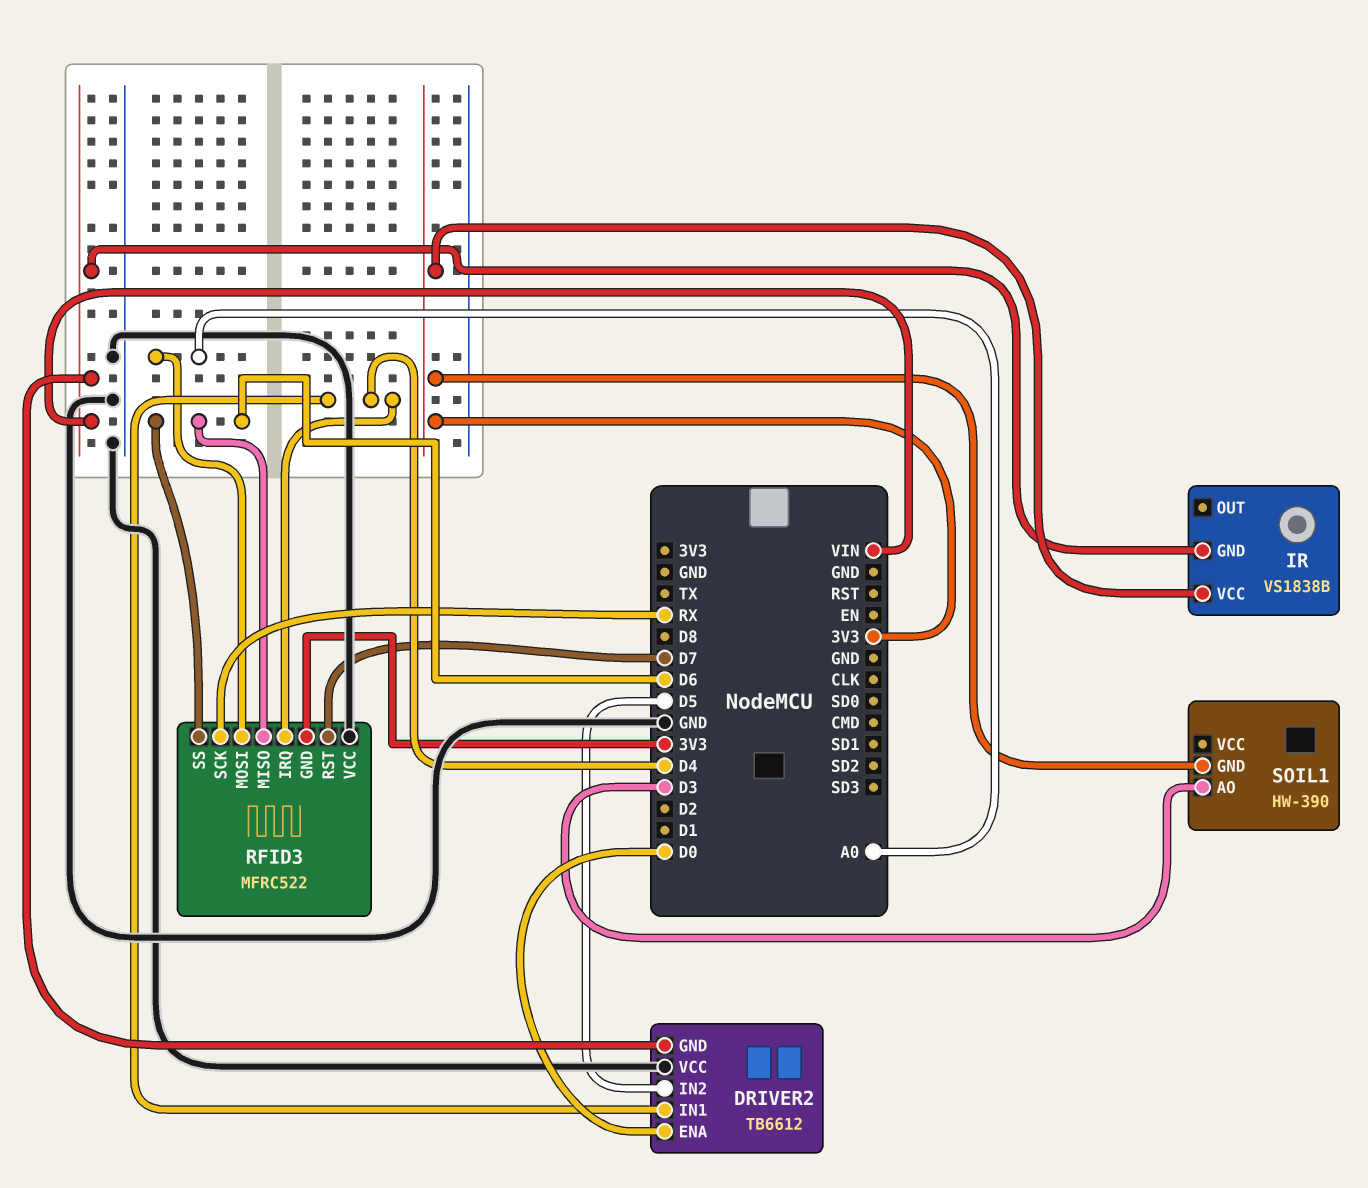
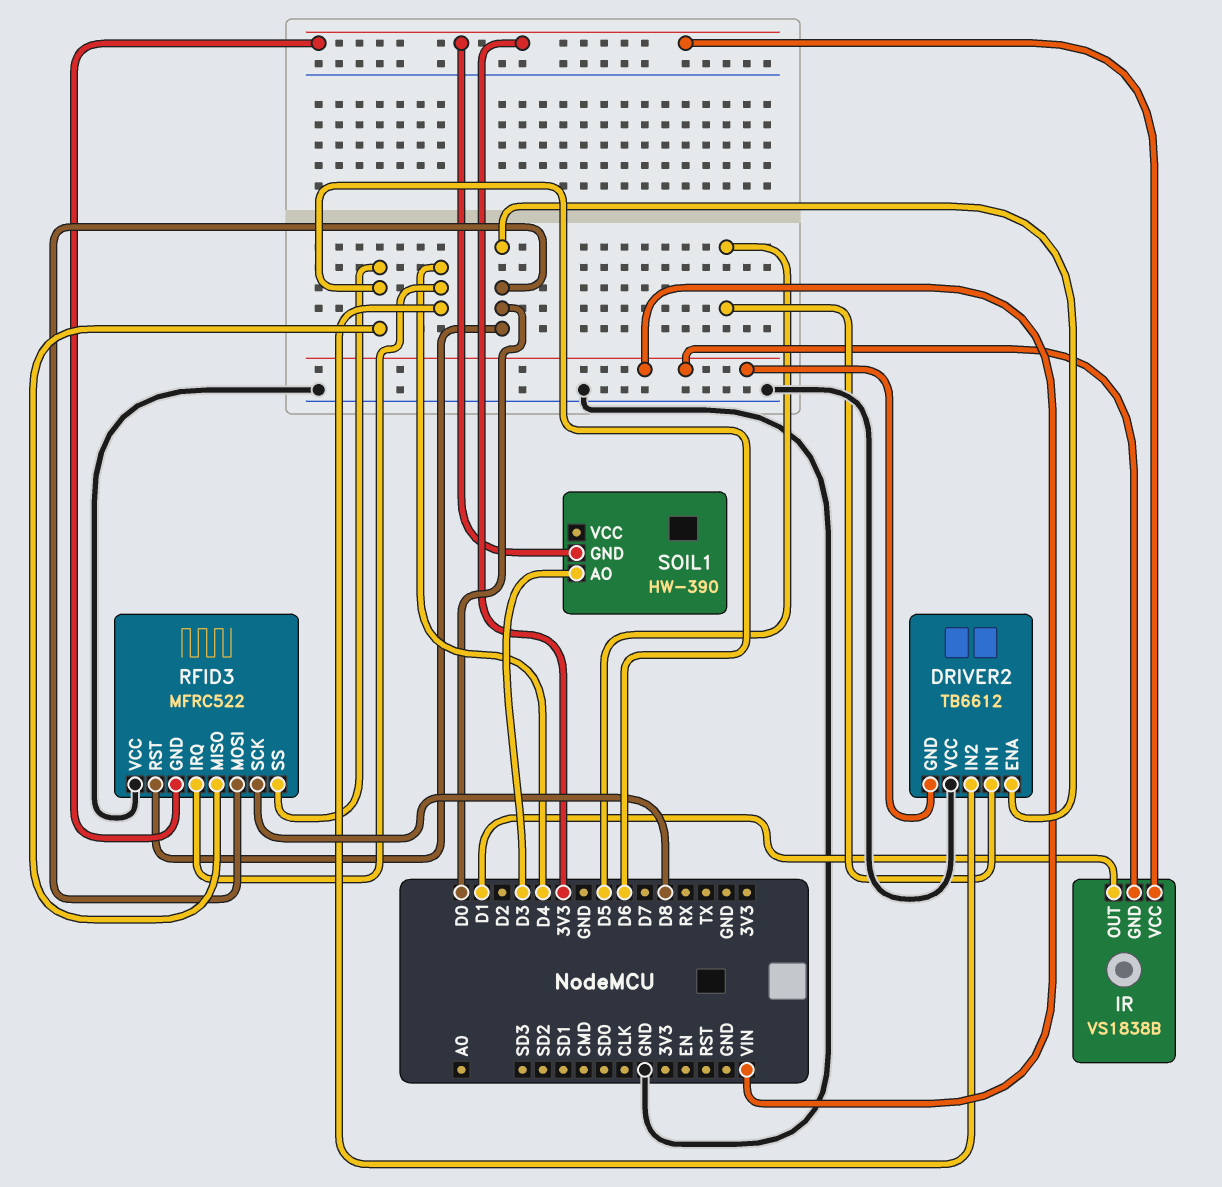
DRIVER2 pin IN1: D4 -> D5
DRIVER2 pin IN2: D5 -> D4
IR pin OUT: none -> D1
RFID3 pin MOSI: A0 -> D0
RFID3 pin RST: D7 -> D0
RFID3 pin SCK: RX -> D8

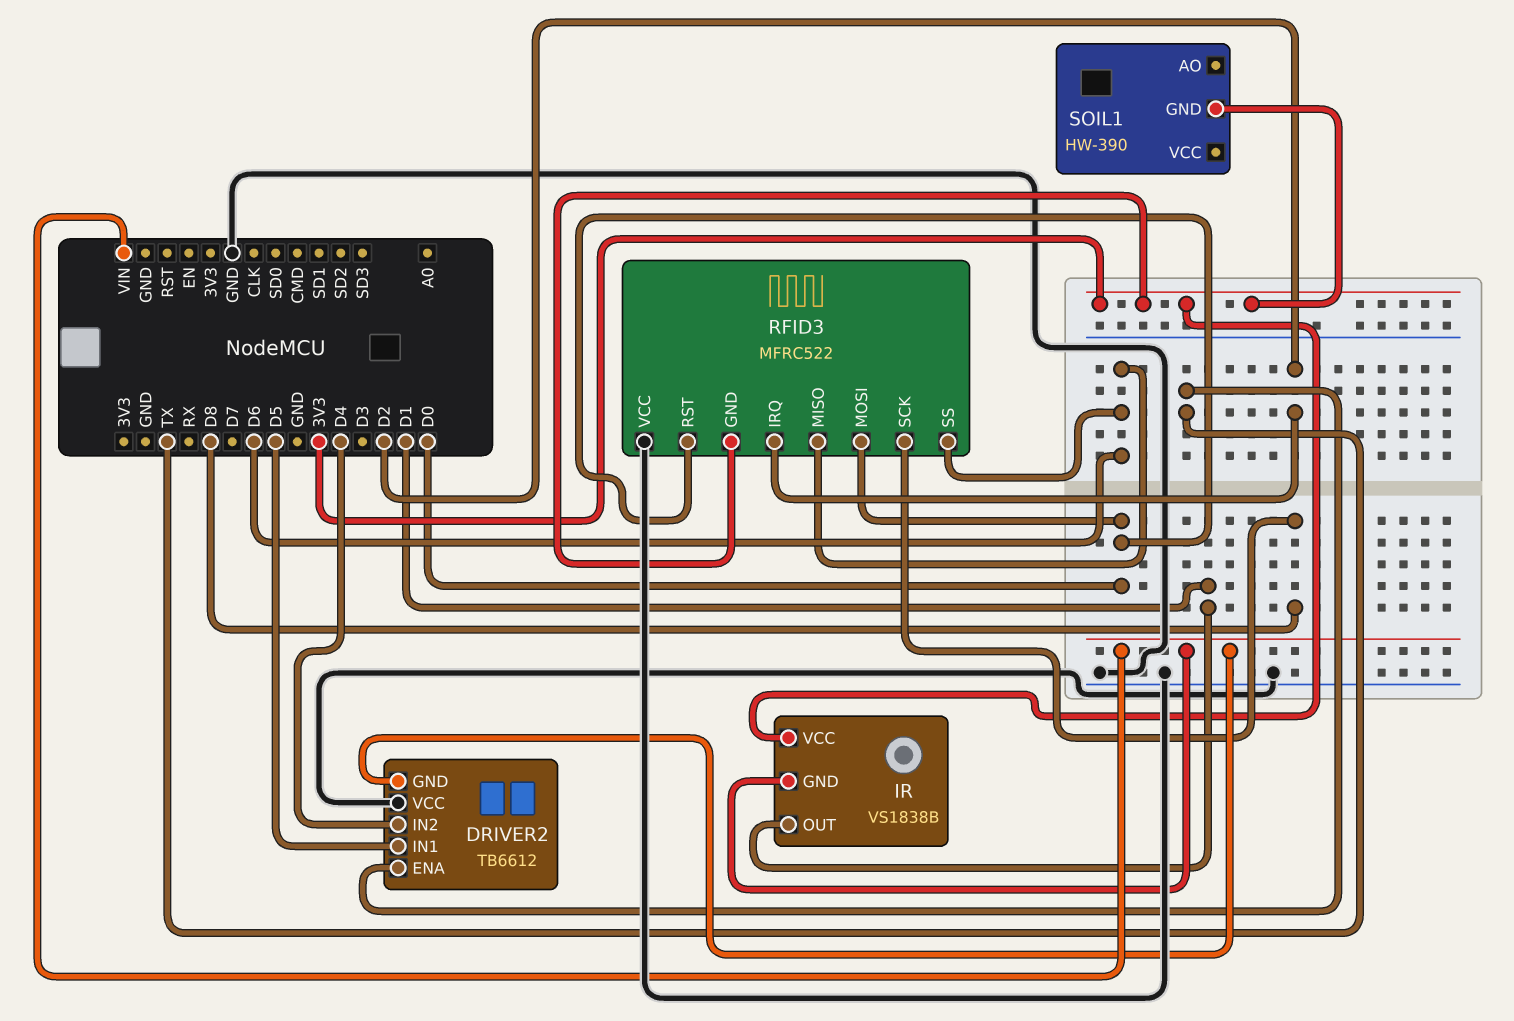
DRIVER2 pin ENA: D0 -> TX
RFID3 pin IRQ: D4 -> D2
SOIL1 pin AO: D3 -> none

